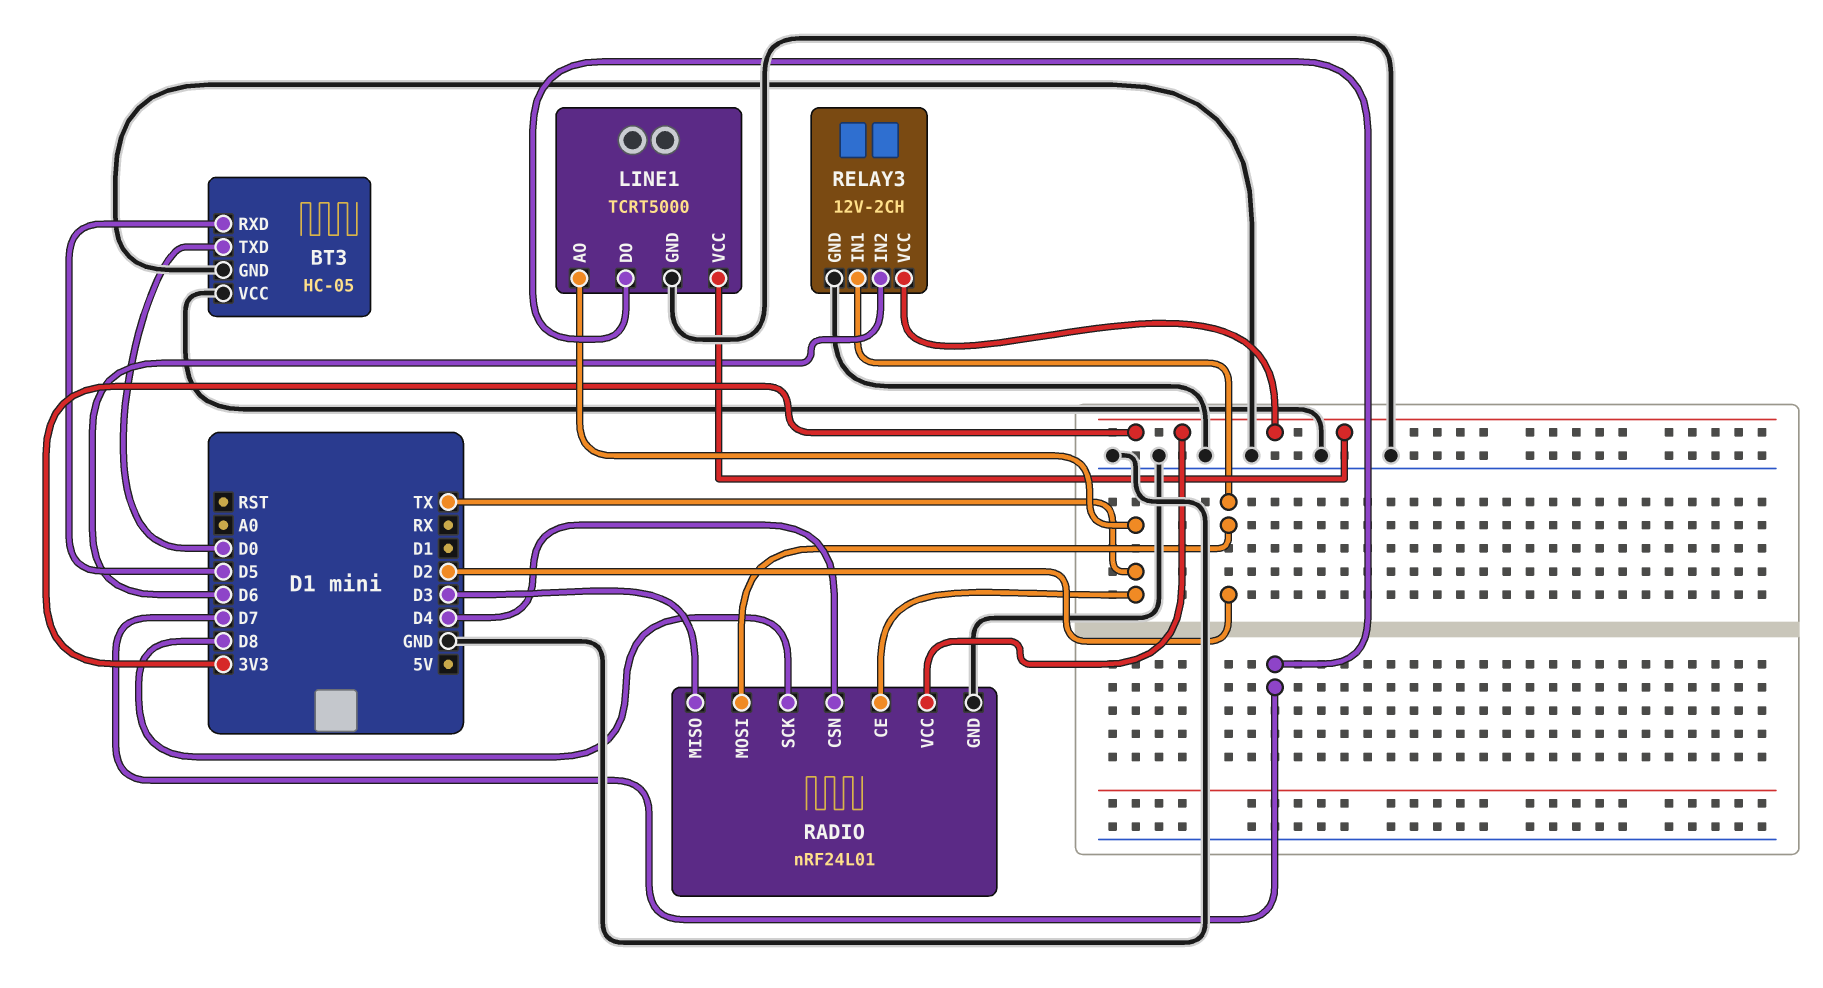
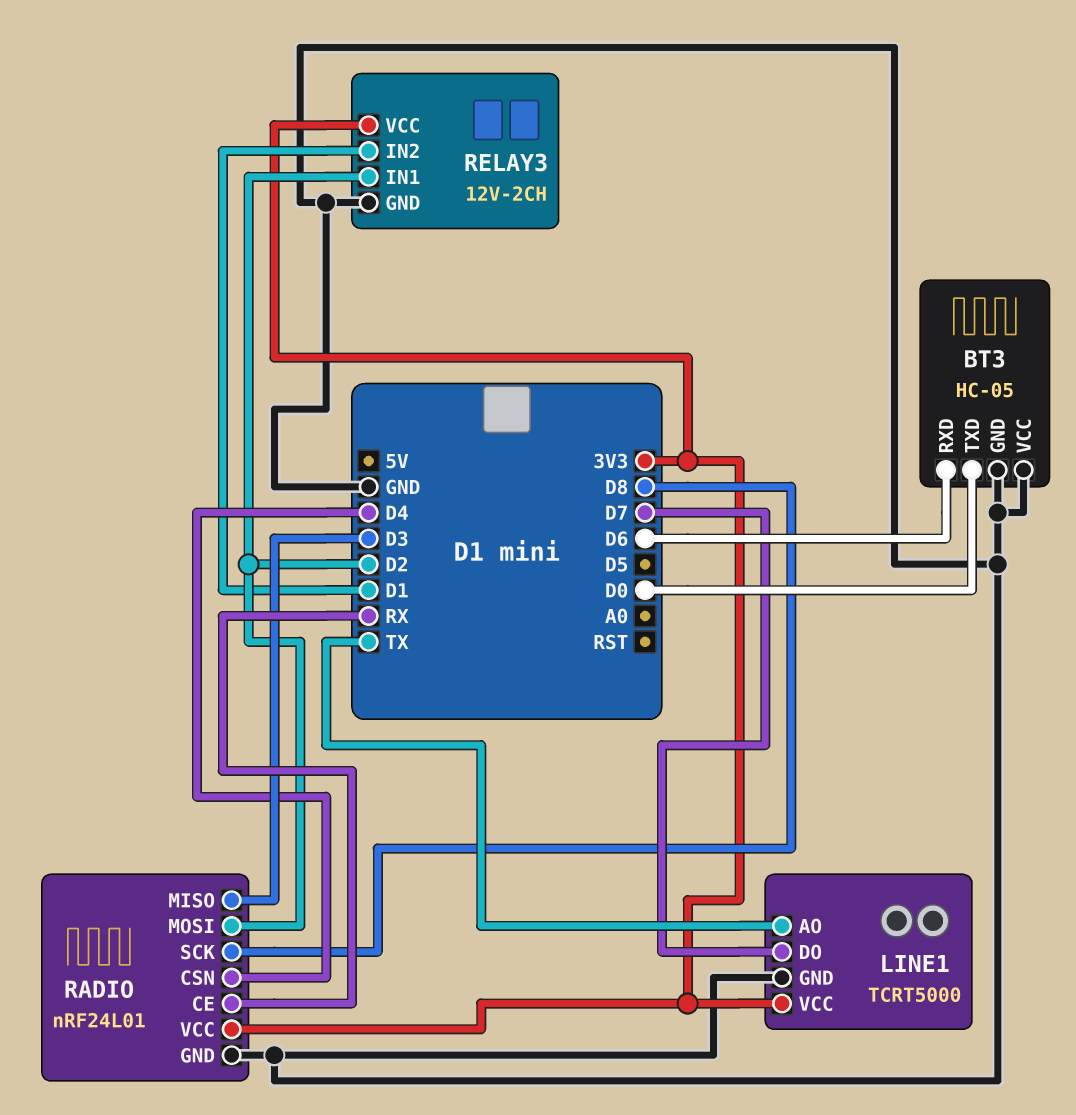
BT3 pin RXD: D5 -> D6
RADIO pin CE: TX -> RX
RELAY3 pin IN2: D6 -> D1

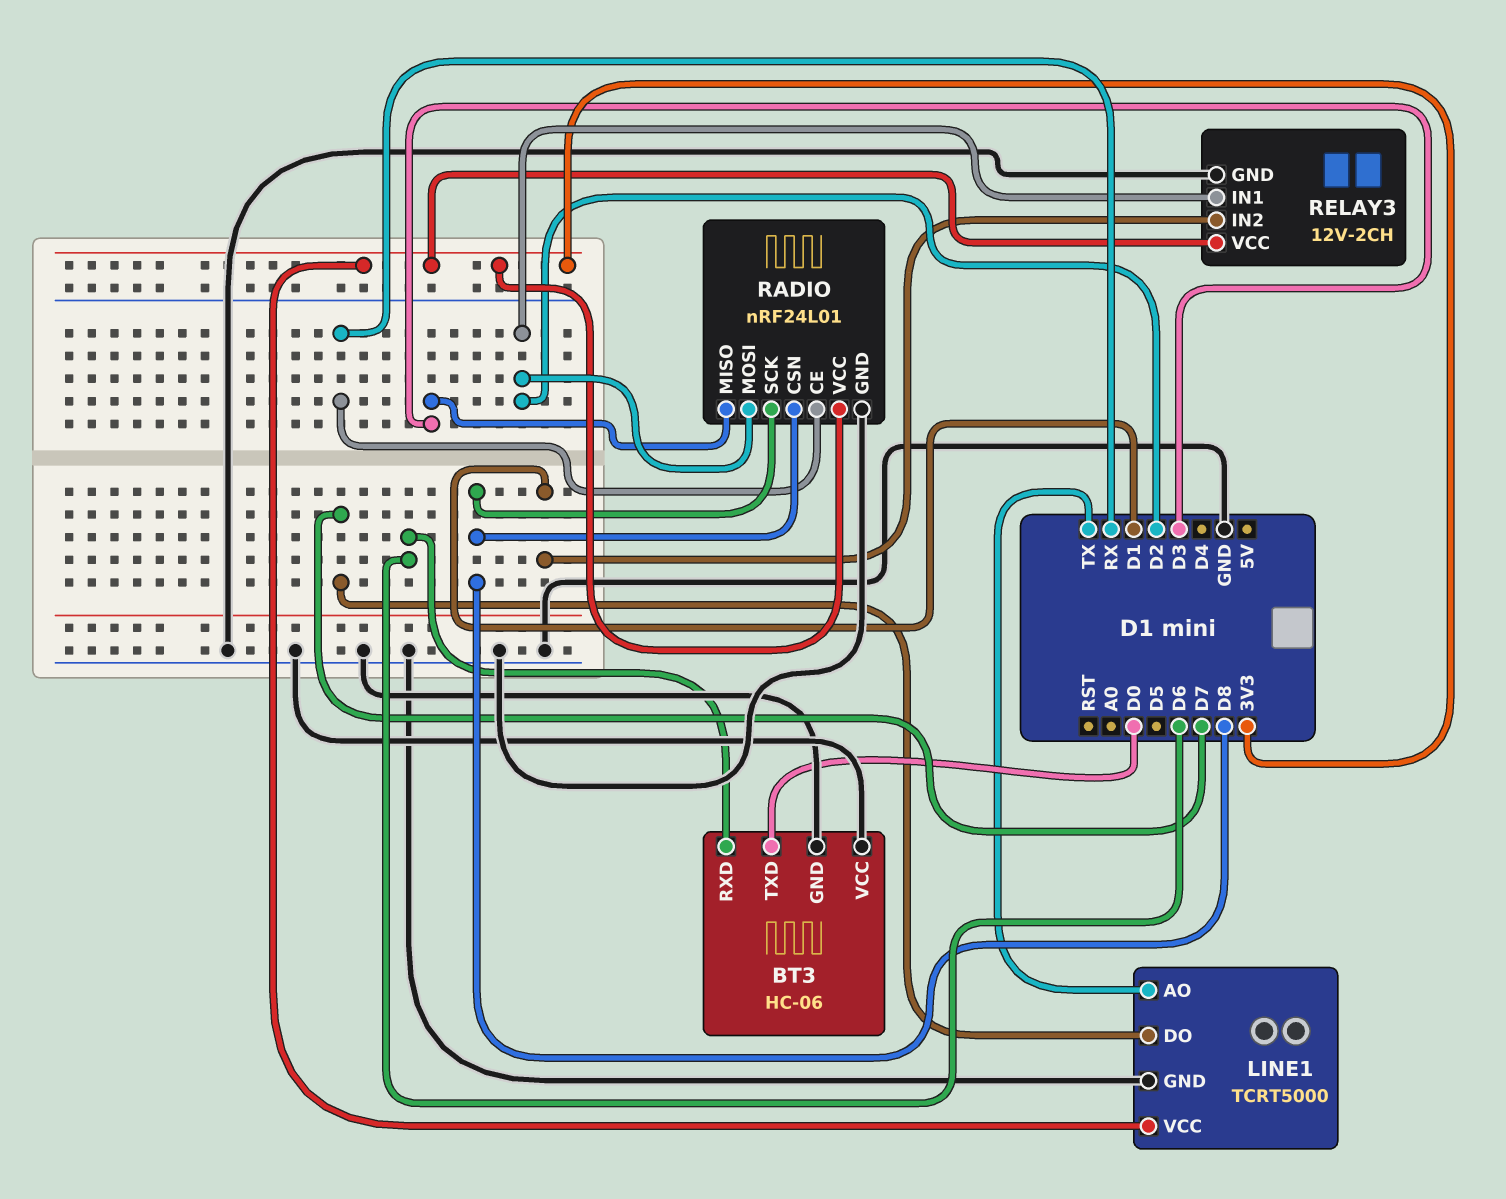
BT3: HC-05 -> HC-06
RADIO pin CSN: D4 -> D8

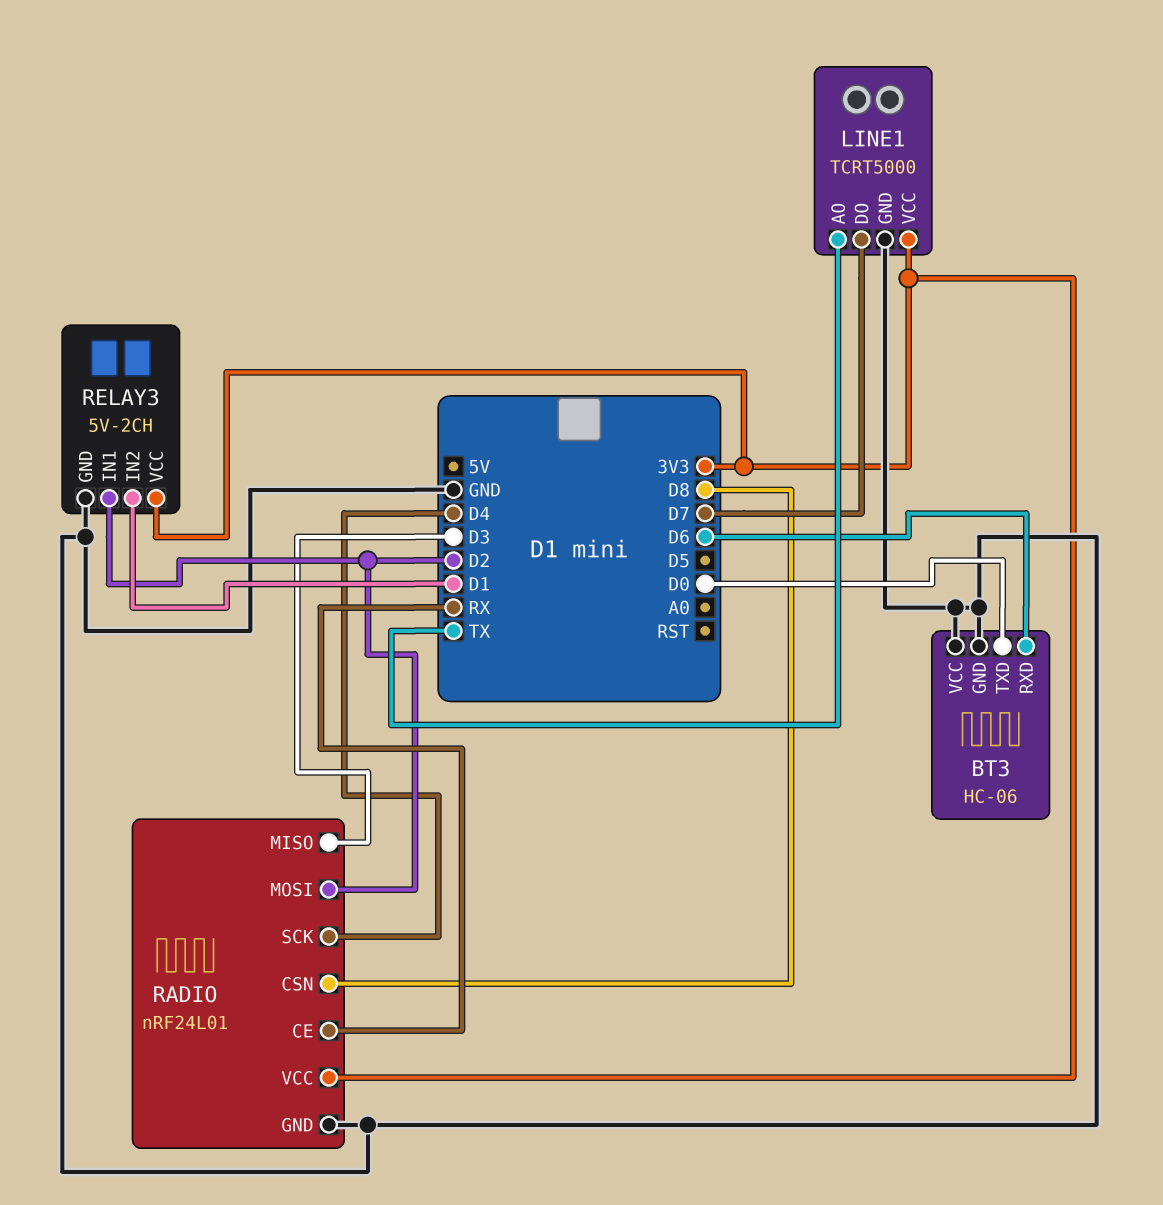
RADIO pin SCK: D8 -> D4
RELAY3: 12V-2CH -> 5V-2CH

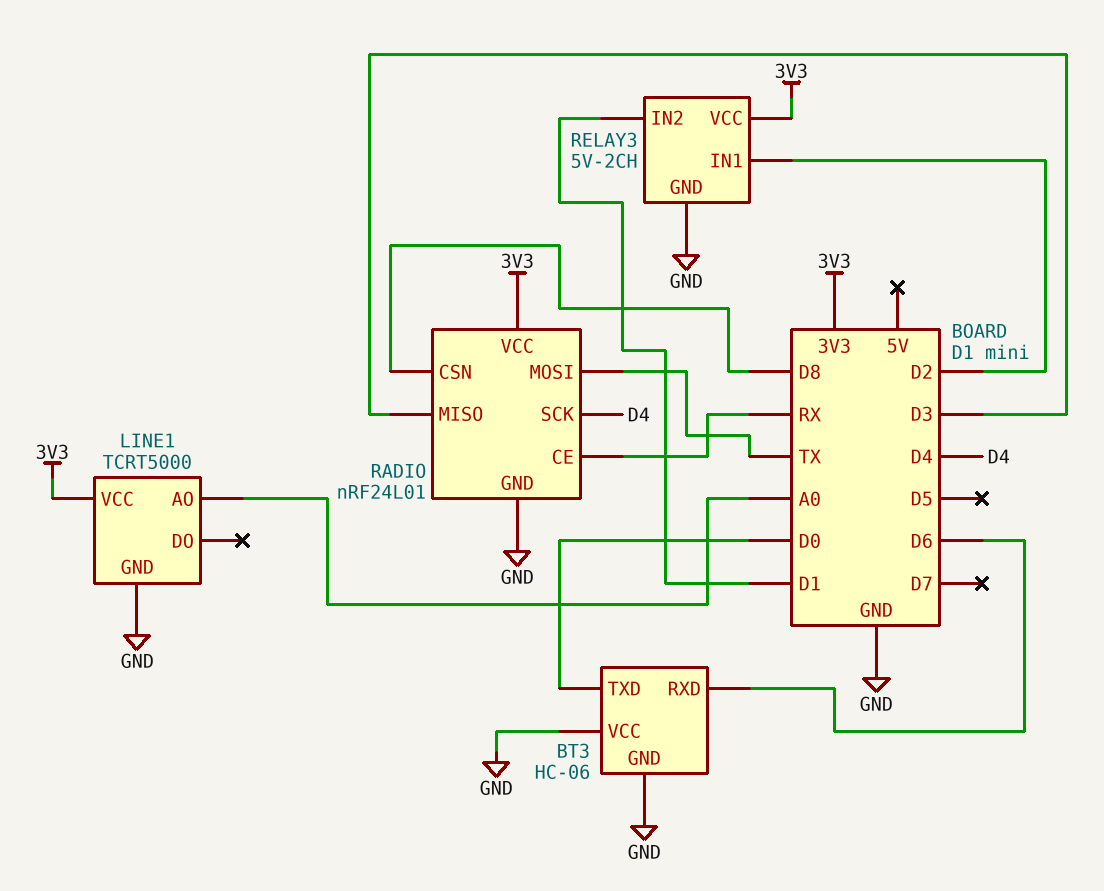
LINE1 pin AO: TX -> A0
LINE1 pin DO: D7 -> none
RADIO pin MOSI: D2 -> TX

